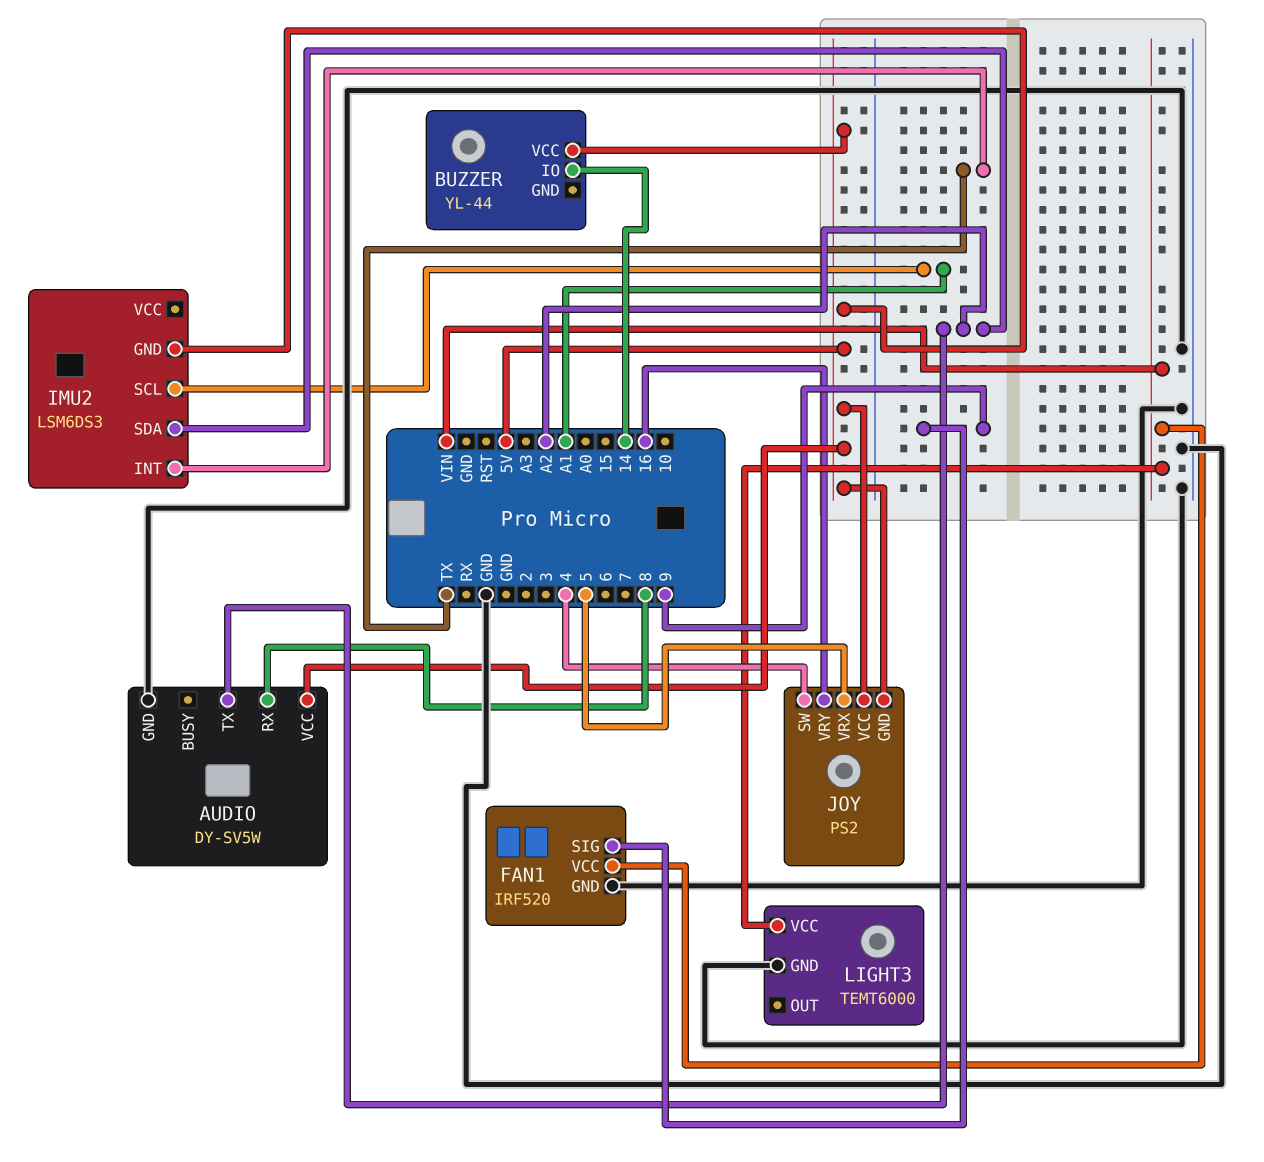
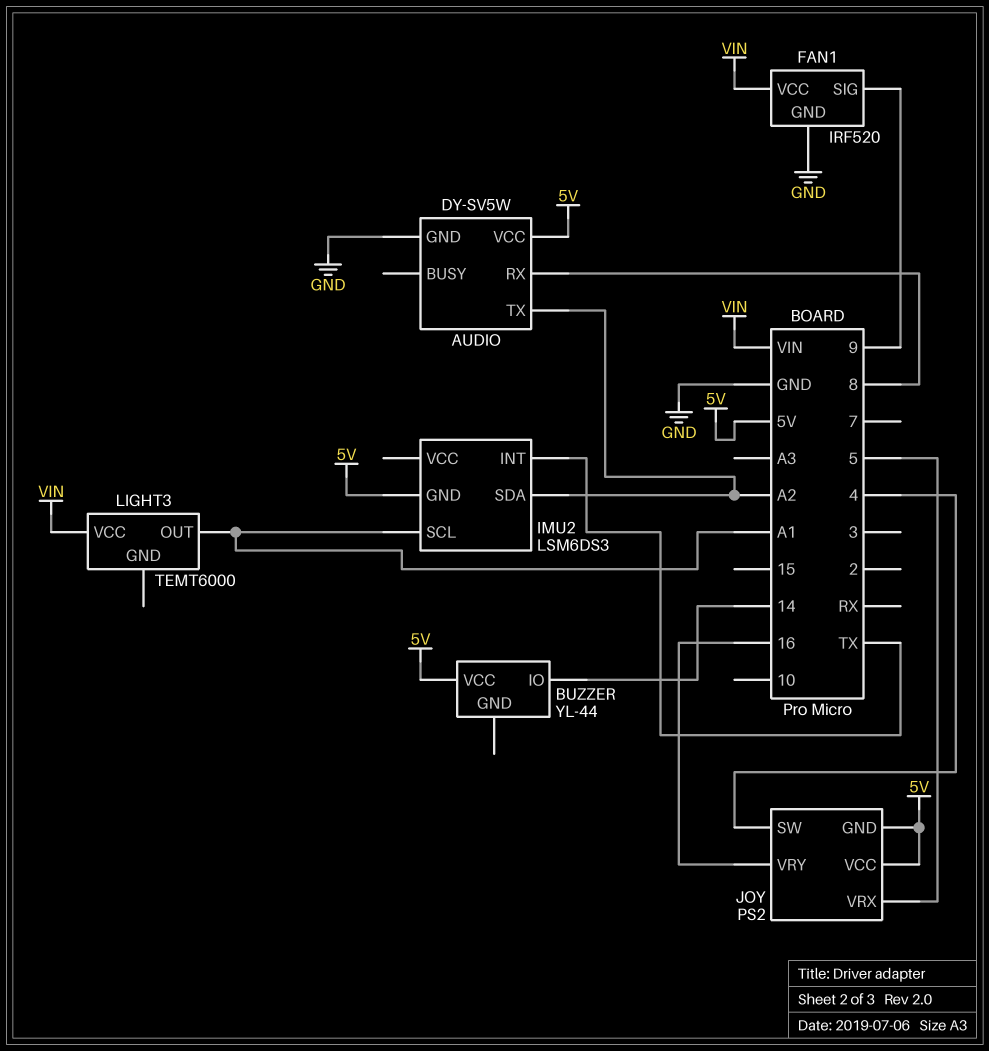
LIGHT3 pin GND: GND -> none
LIGHT3 pin OUT: none -> A1

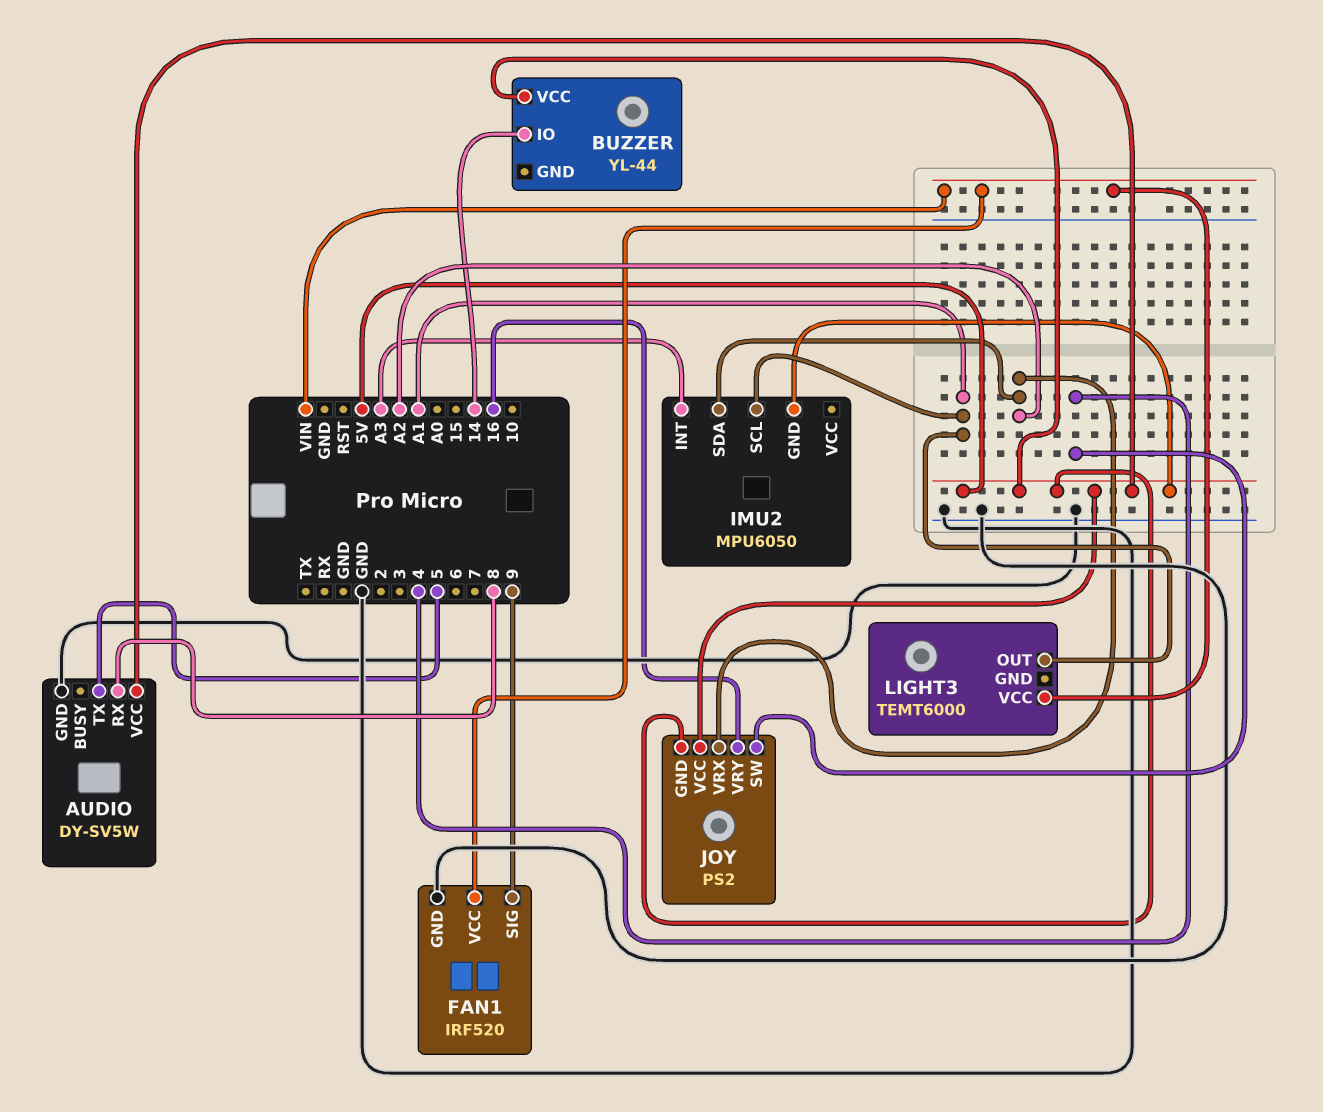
AUDIO pin TX: A2 -> 5
IMU2: LSM6DS3 -> MPU6050
IMU2 pin INT: TX -> A3
JOY pin VRX: 5 -> A2

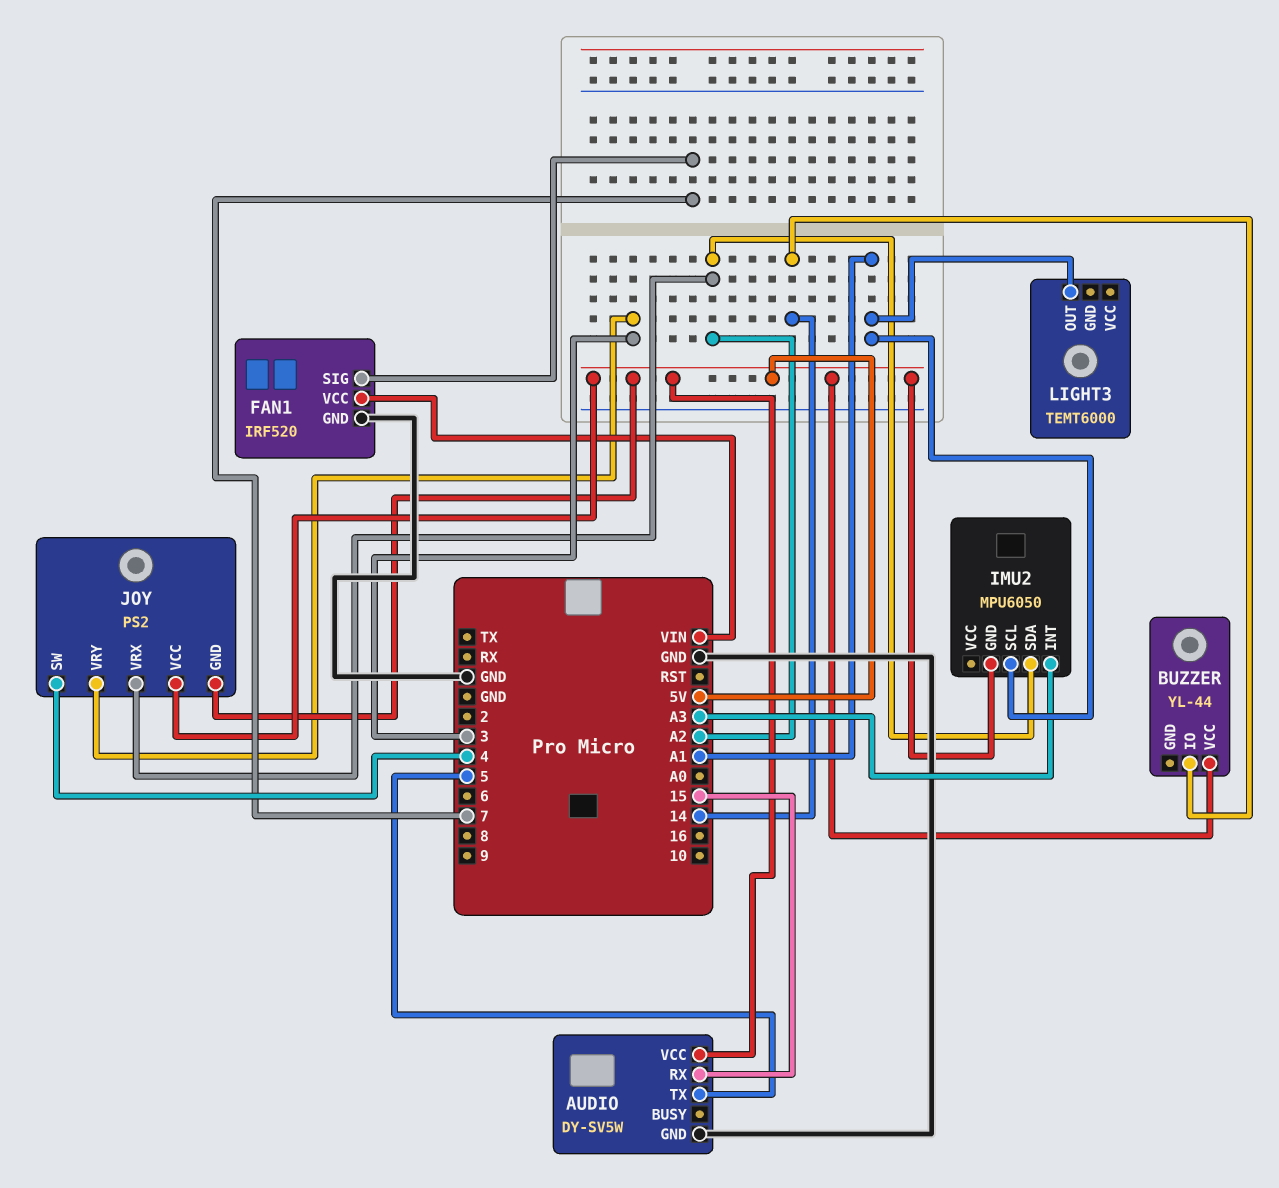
AUDIO pin RX: 8 -> 15
FAN1 pin SIG: 9 -> 7
JOY pin VRY: 16 -> 3
LIGHT3 pin VCC: VIN -> none

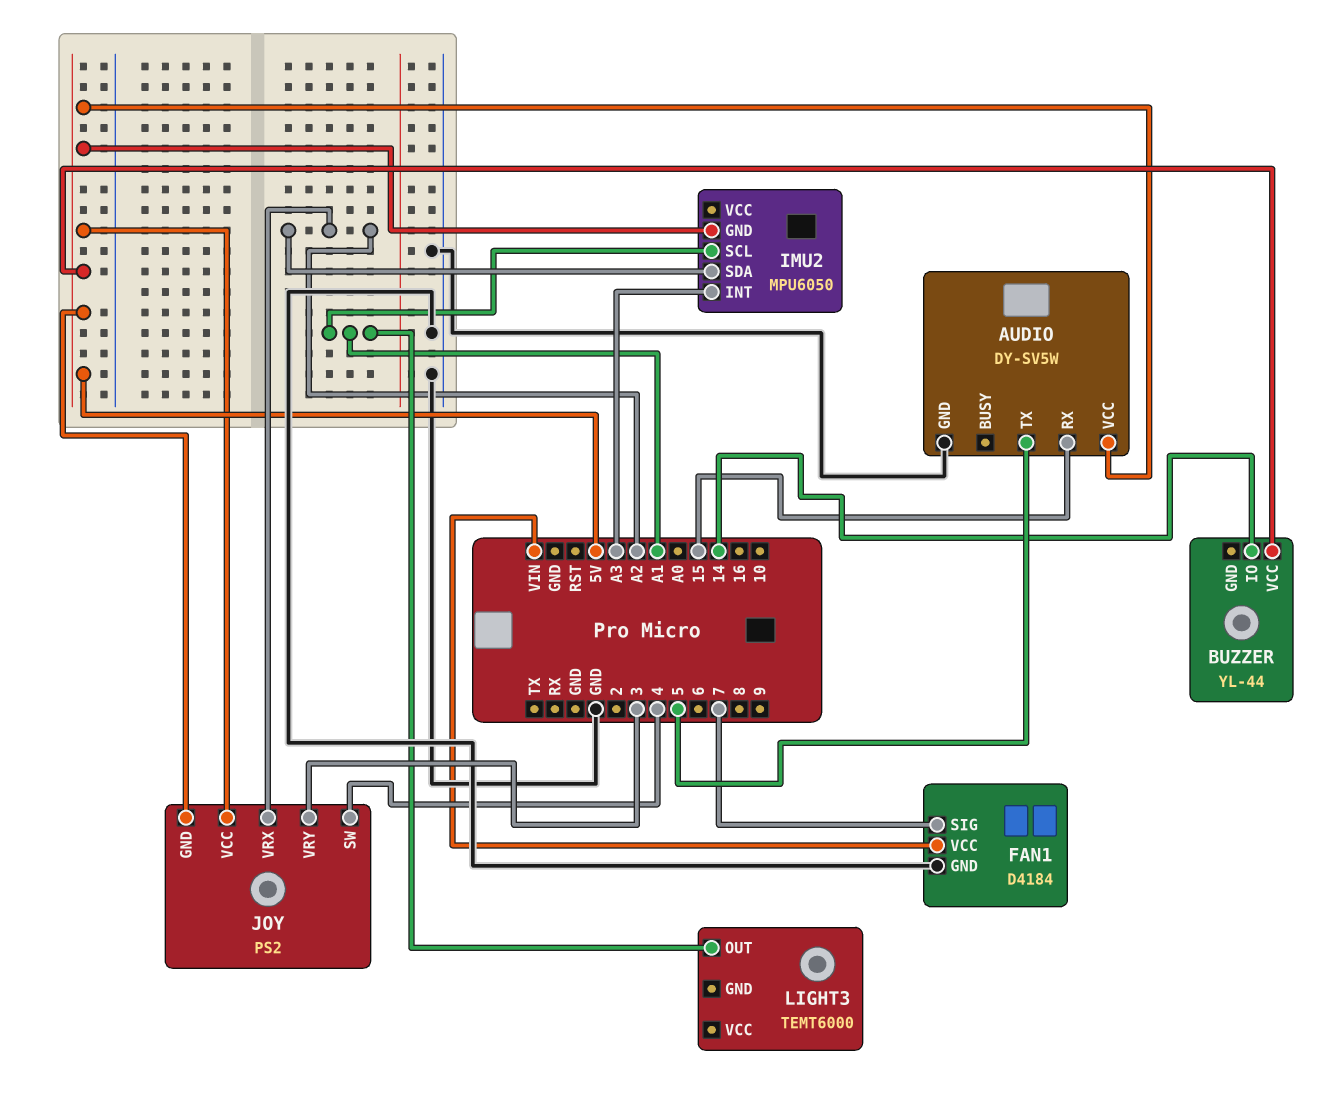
FAN1: IRF520 -> D4184

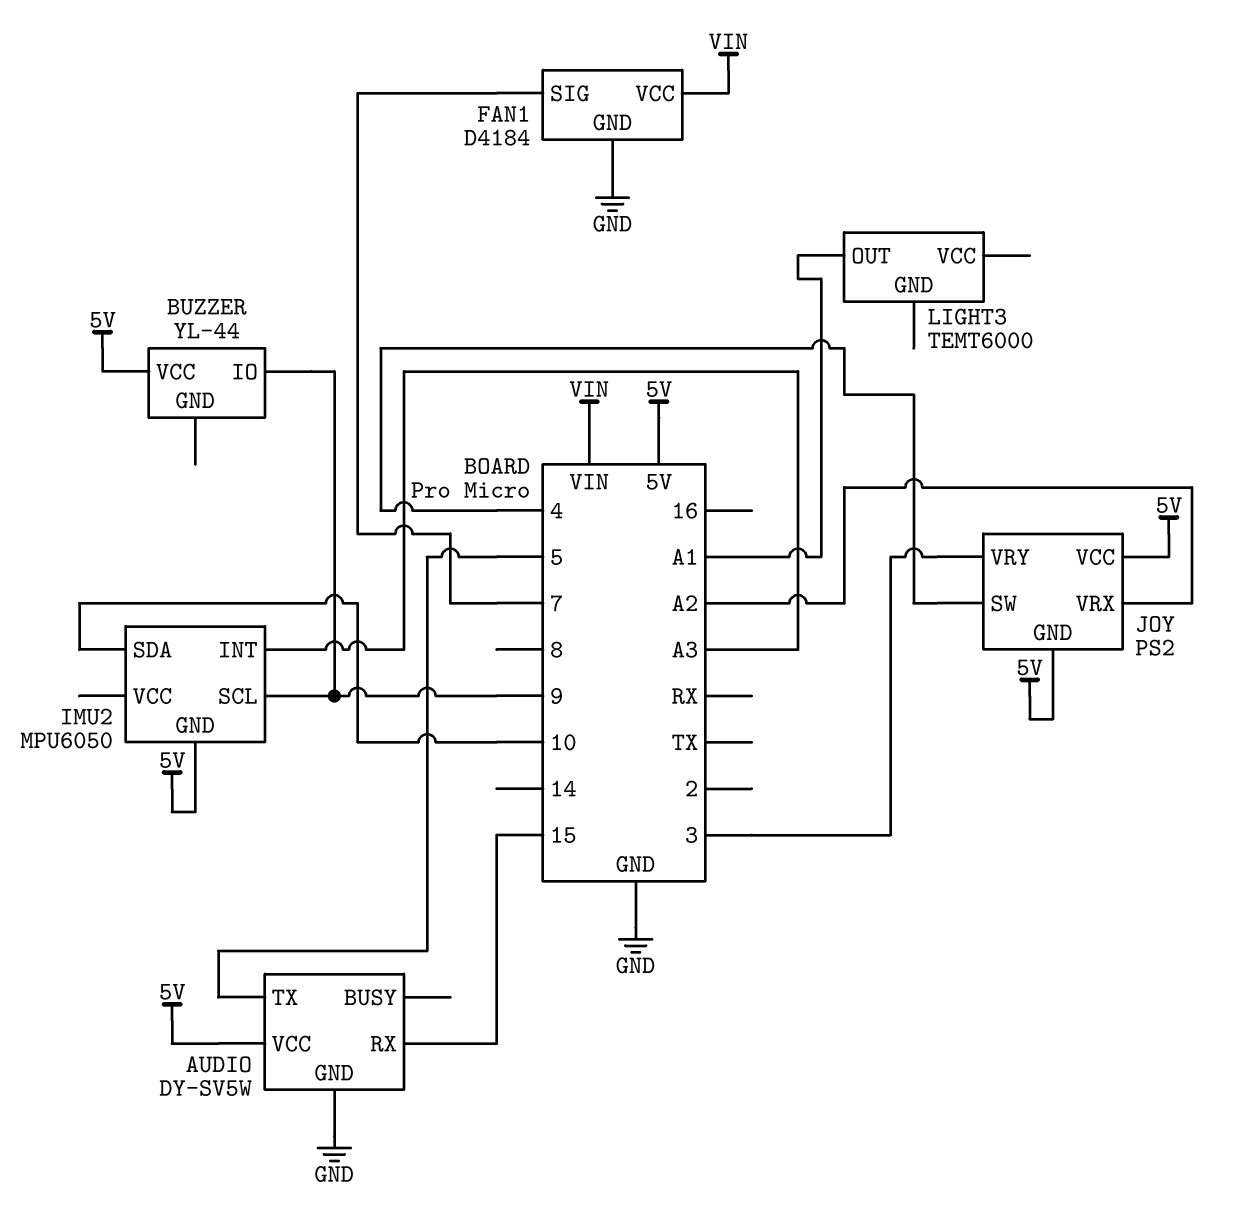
BUZZER pin IO: 14 -> 9
IMU2 pin SCL: A1 -> 9
IMU2 pin SDA: A2 -> 10

